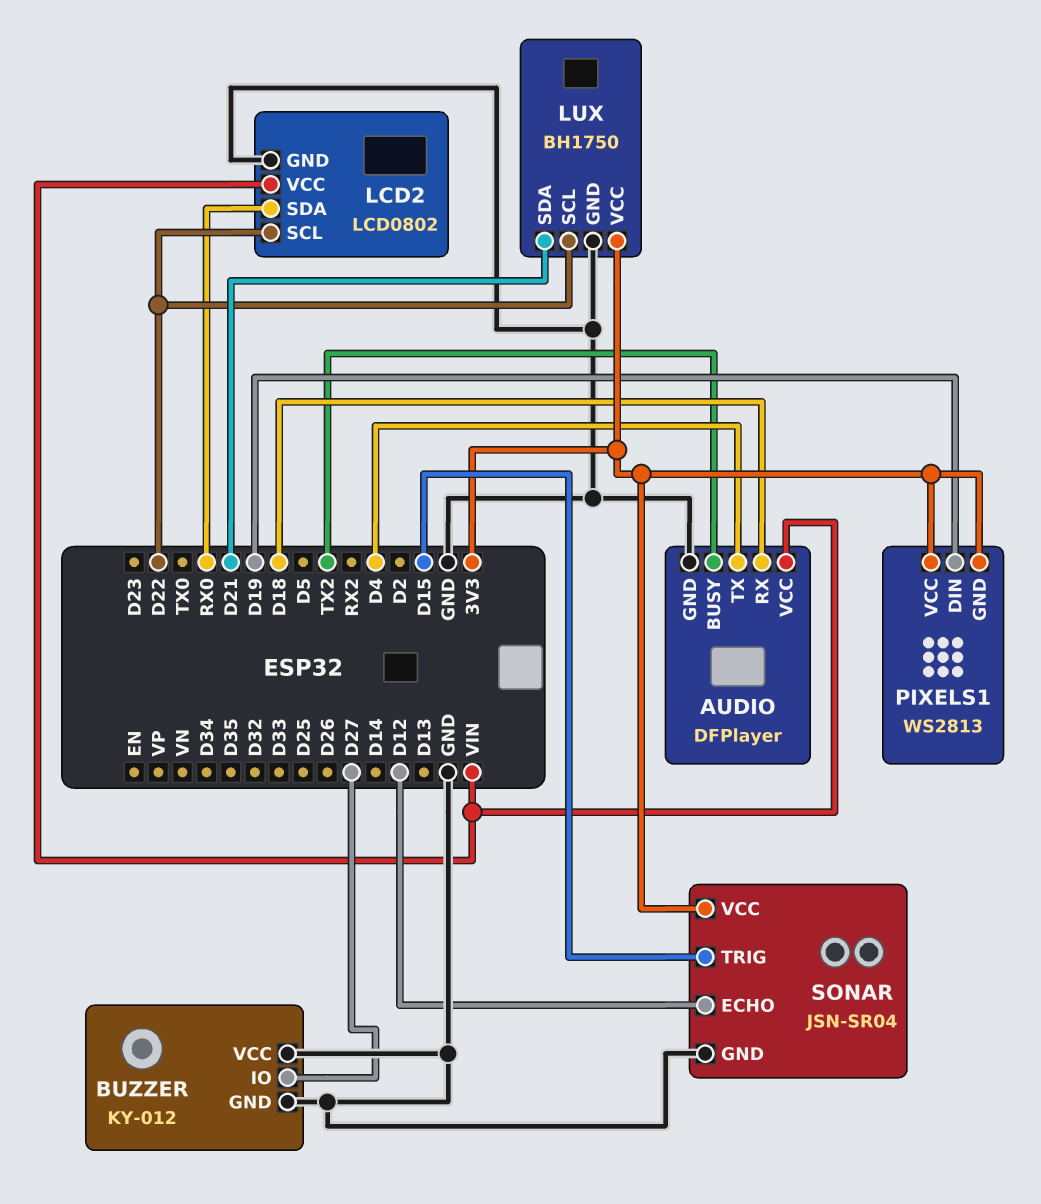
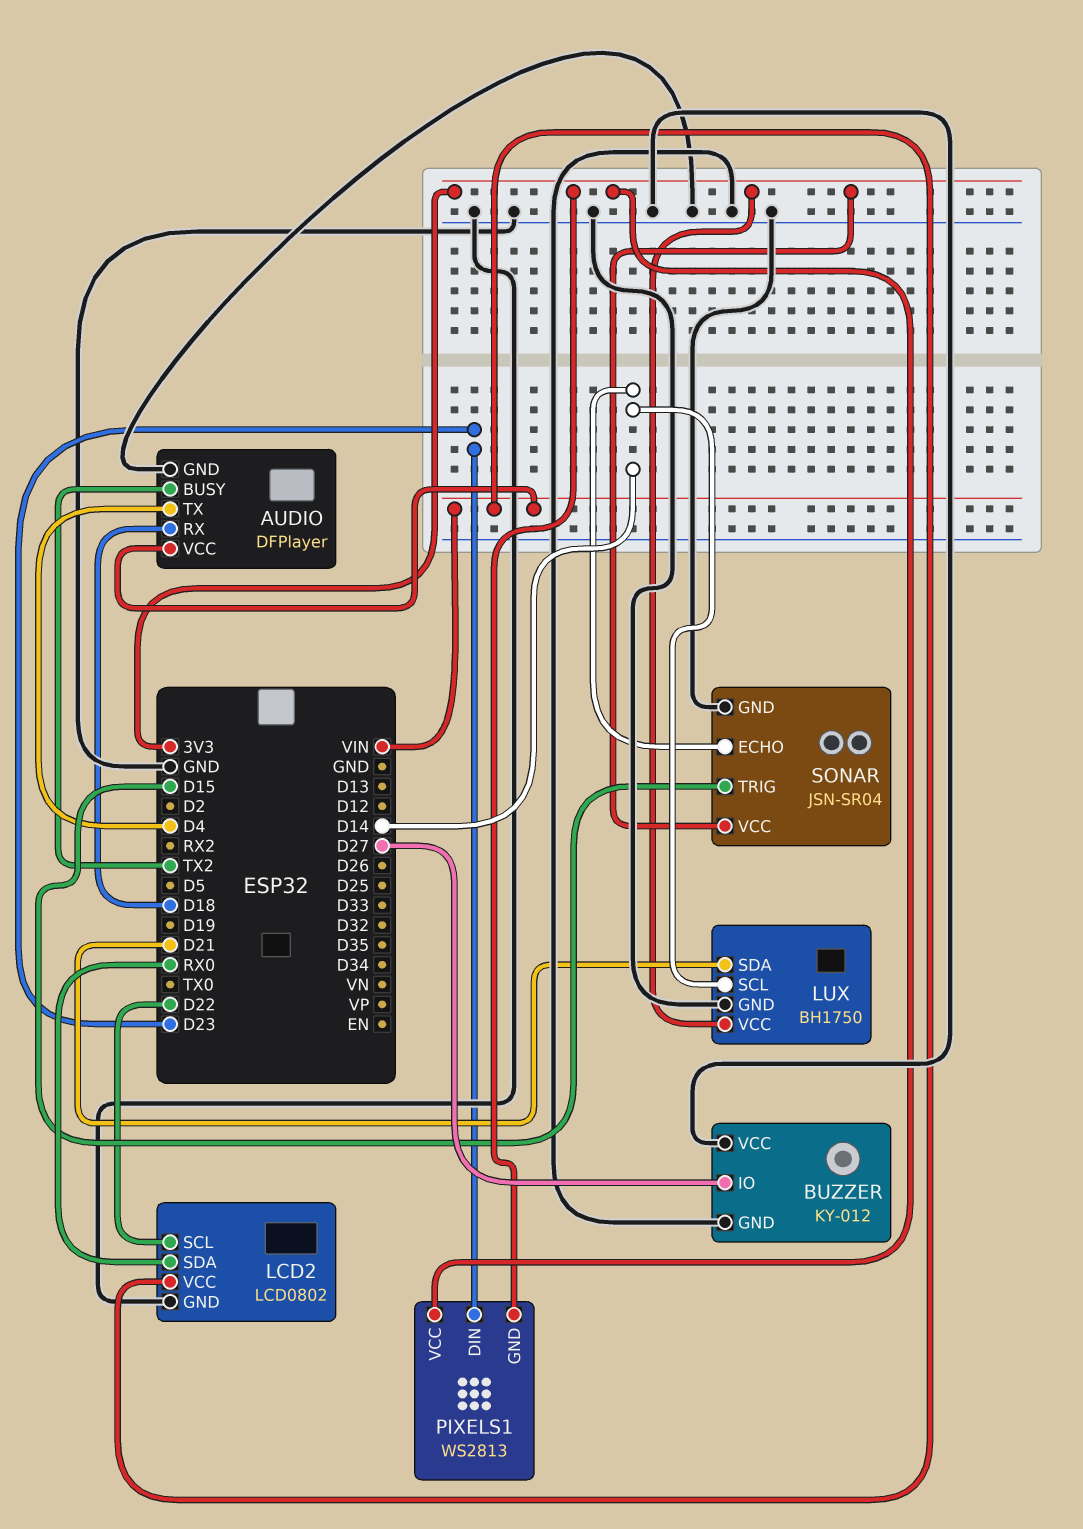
LUX pin SCL: D22 -> D14
PIXELS1 pin DIN: D19 -> D23
SONAR pin ECHO: D12 -> D14

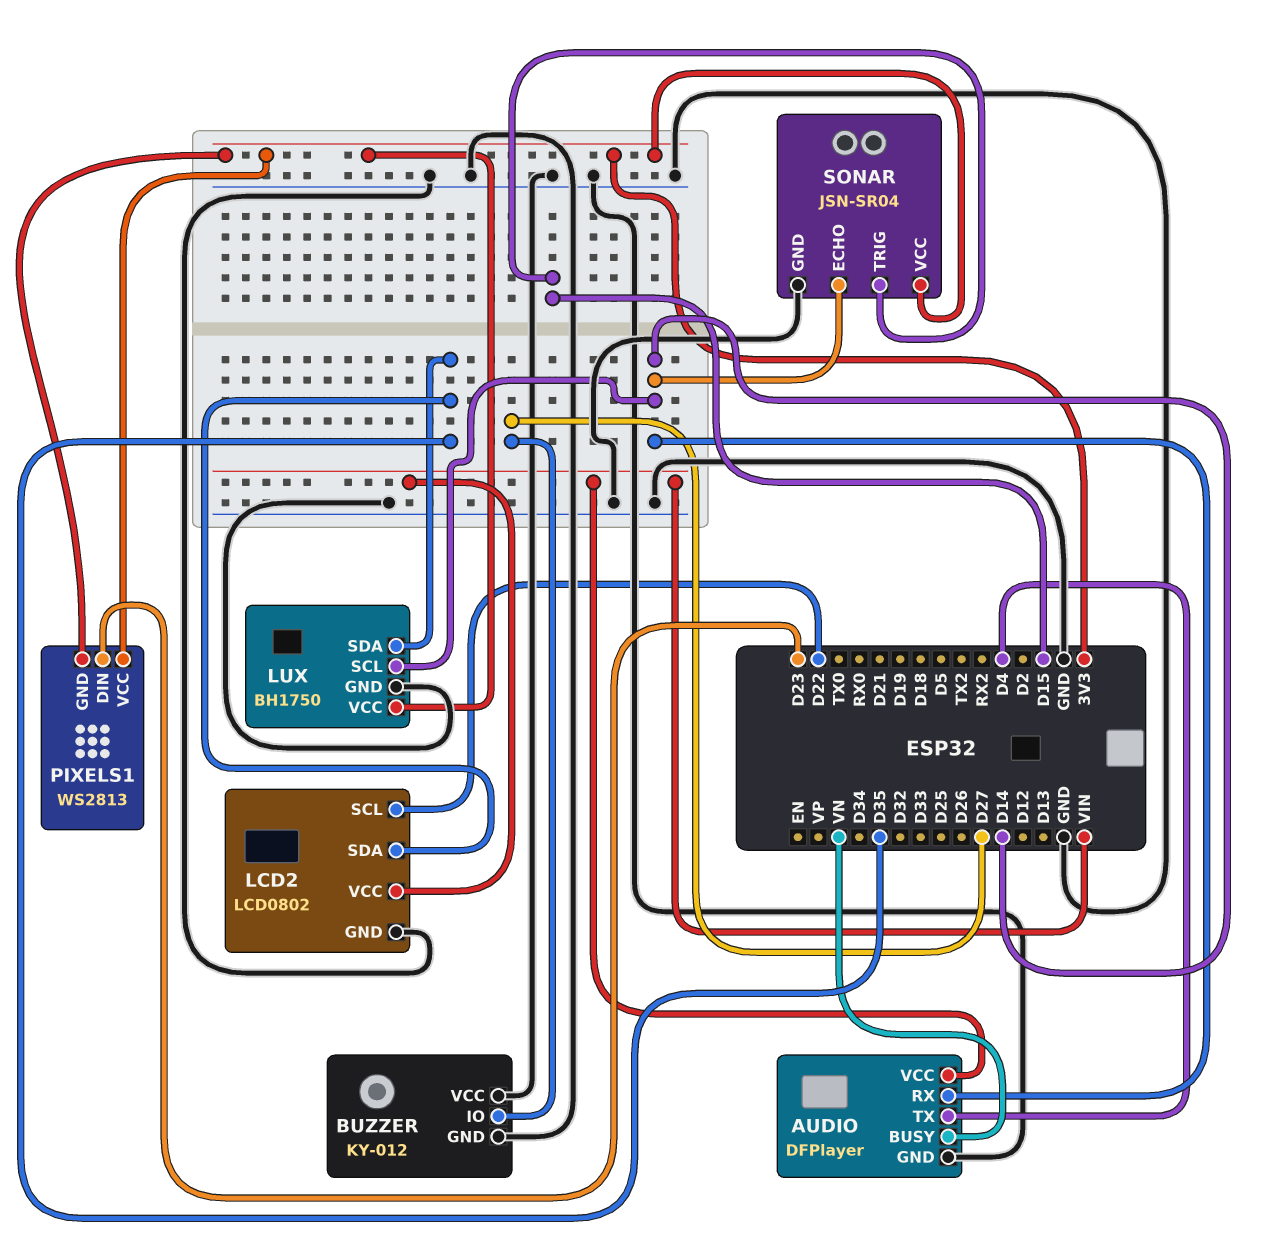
AUDIO pin BUSY: TX2 -> VN
AUDIO pin RX: D18 -> D14
LCD2 pin SDA: RX0 -> D35
LUX pin SDA: D21 -> D35

